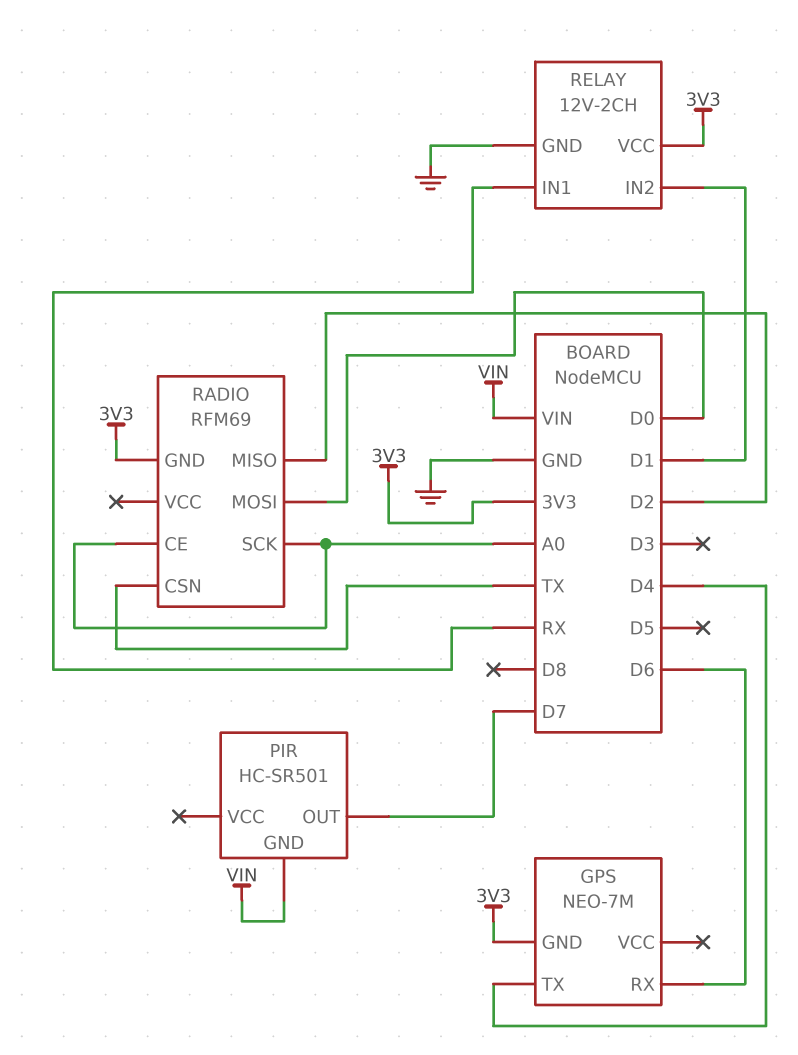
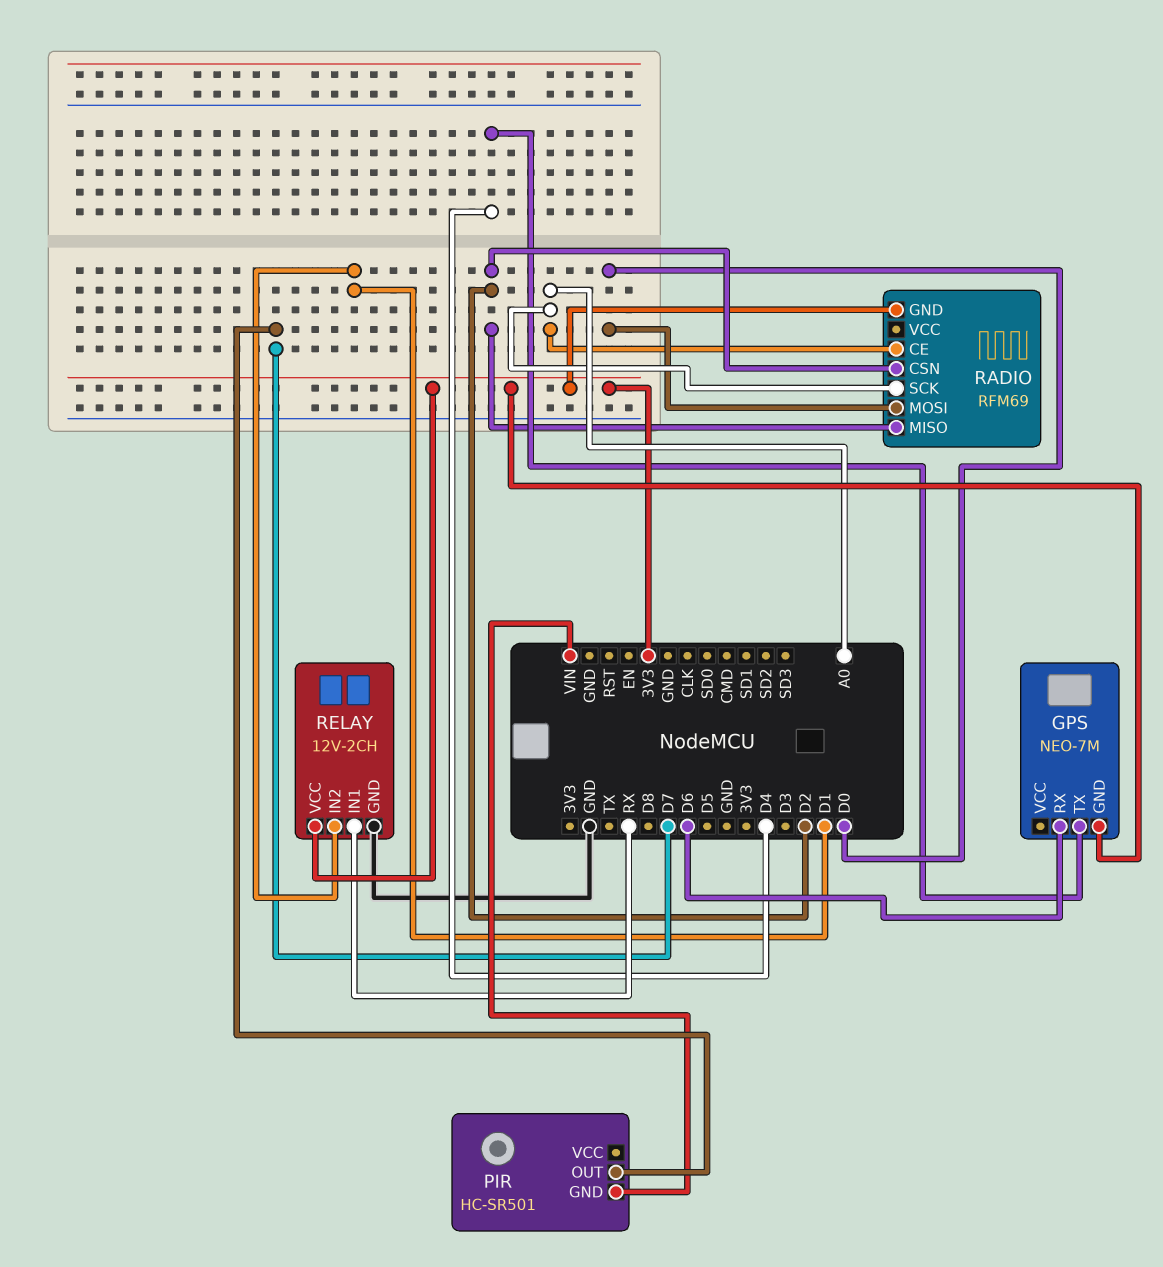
RADIO pin CSN: TX -> D2

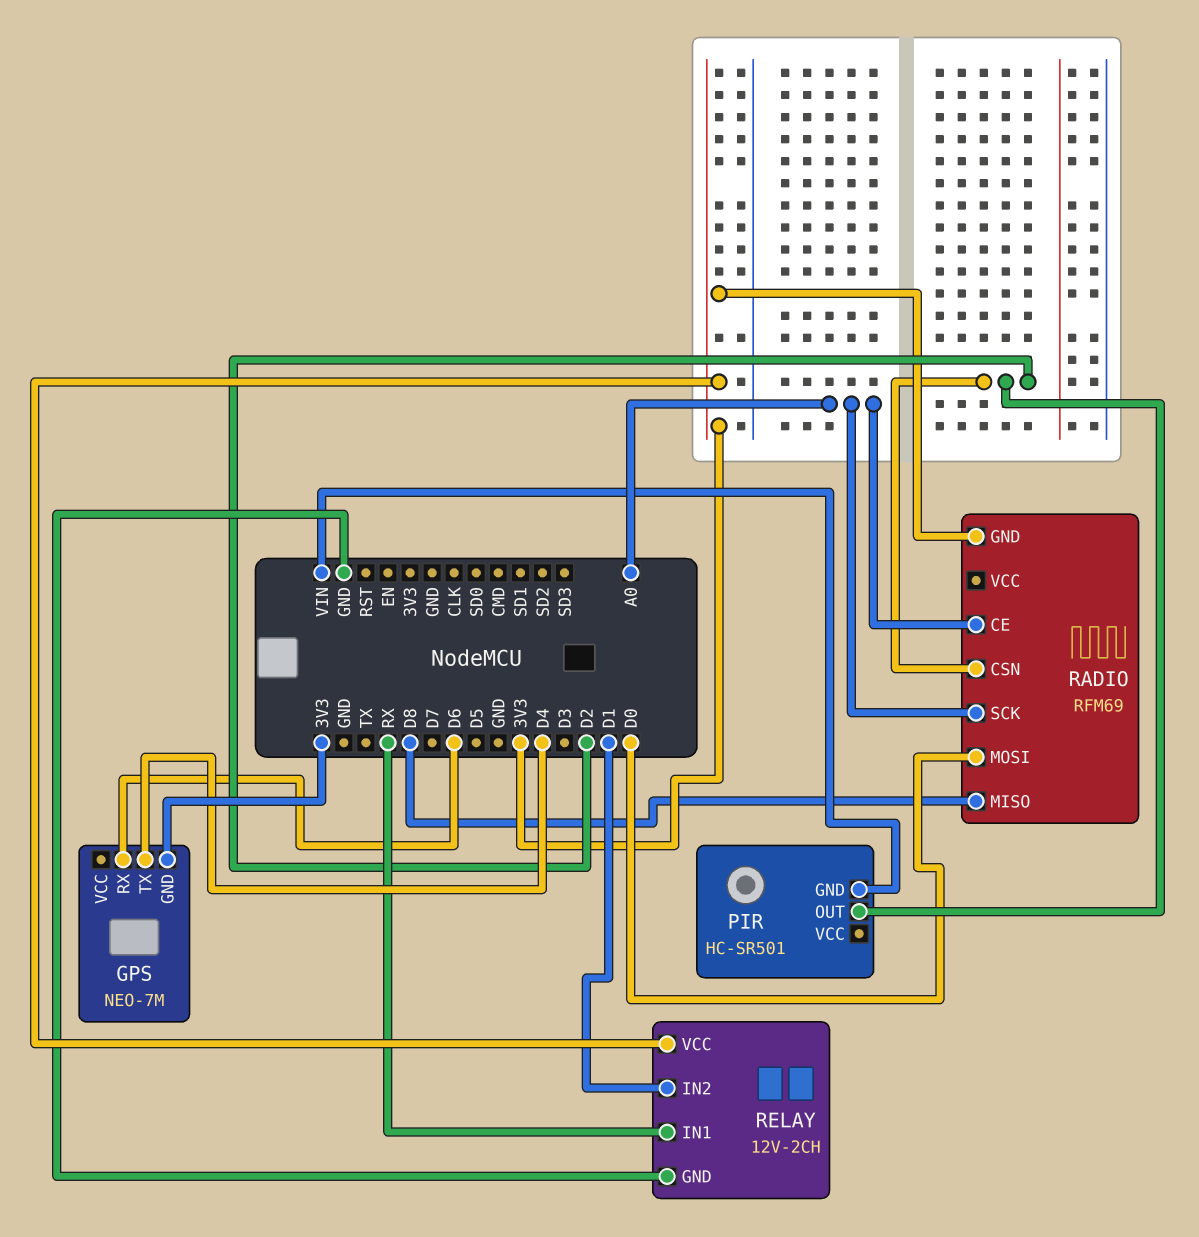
PIR pin OUT: D7 -> D2
RADIO pin MISO: D2 -> D8

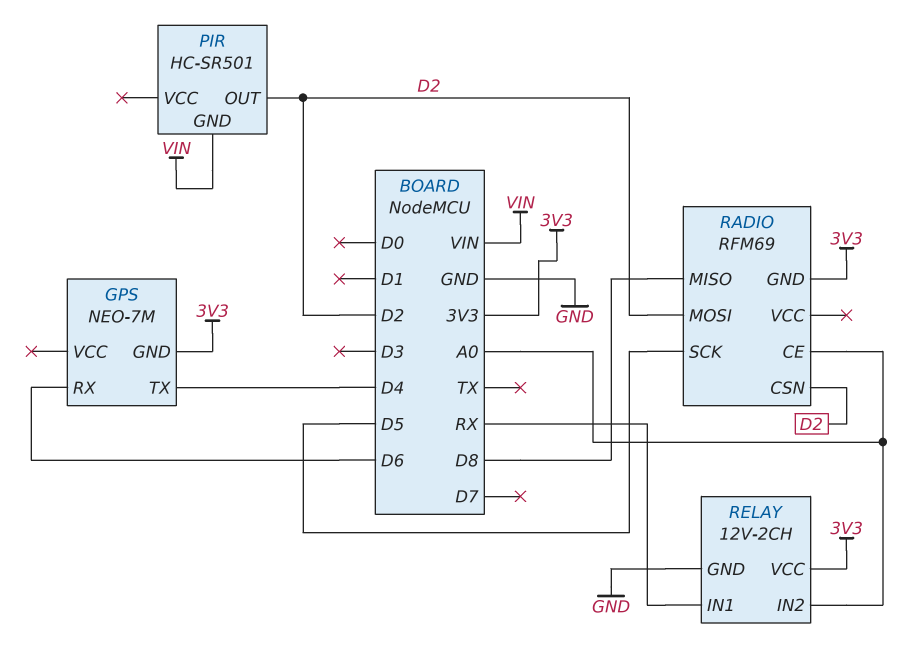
RADIO pin MOSI: D0 -> D2
RADIO pin SCK: A0 -> D5
RELAY pin IN2: D1 -> A0

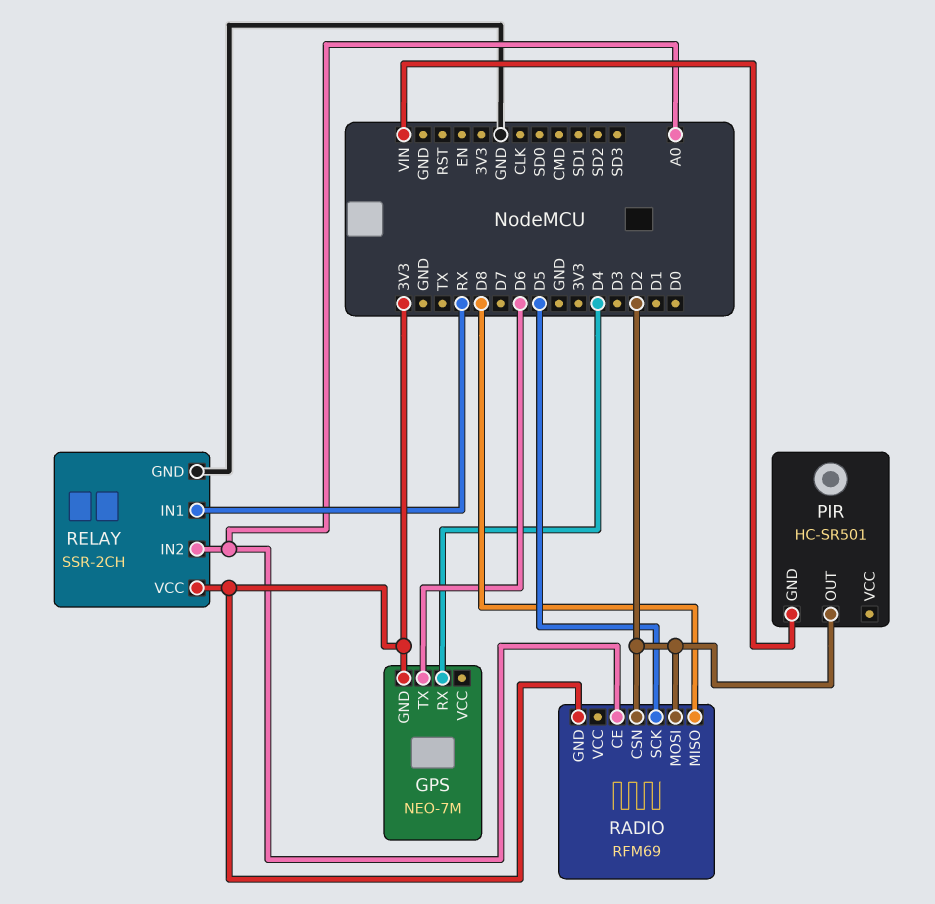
GPS pin RX: D6 -> D4
GPS pin TX: D4 -> D6
RELAY: 12V-2CH -> SSR-2CH

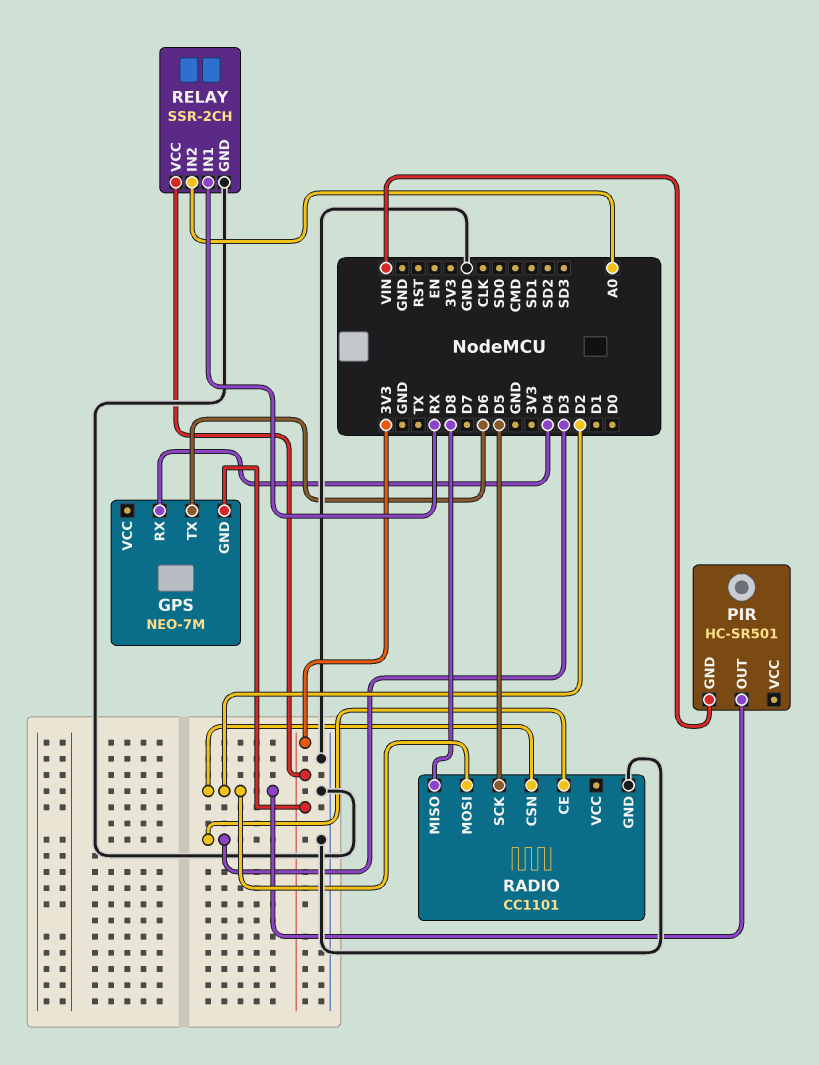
RADIO: RFM69 -> CC1101
RADIO pin CE: A0 -> D3
RADIO pin GND: 3V3 -> GND

